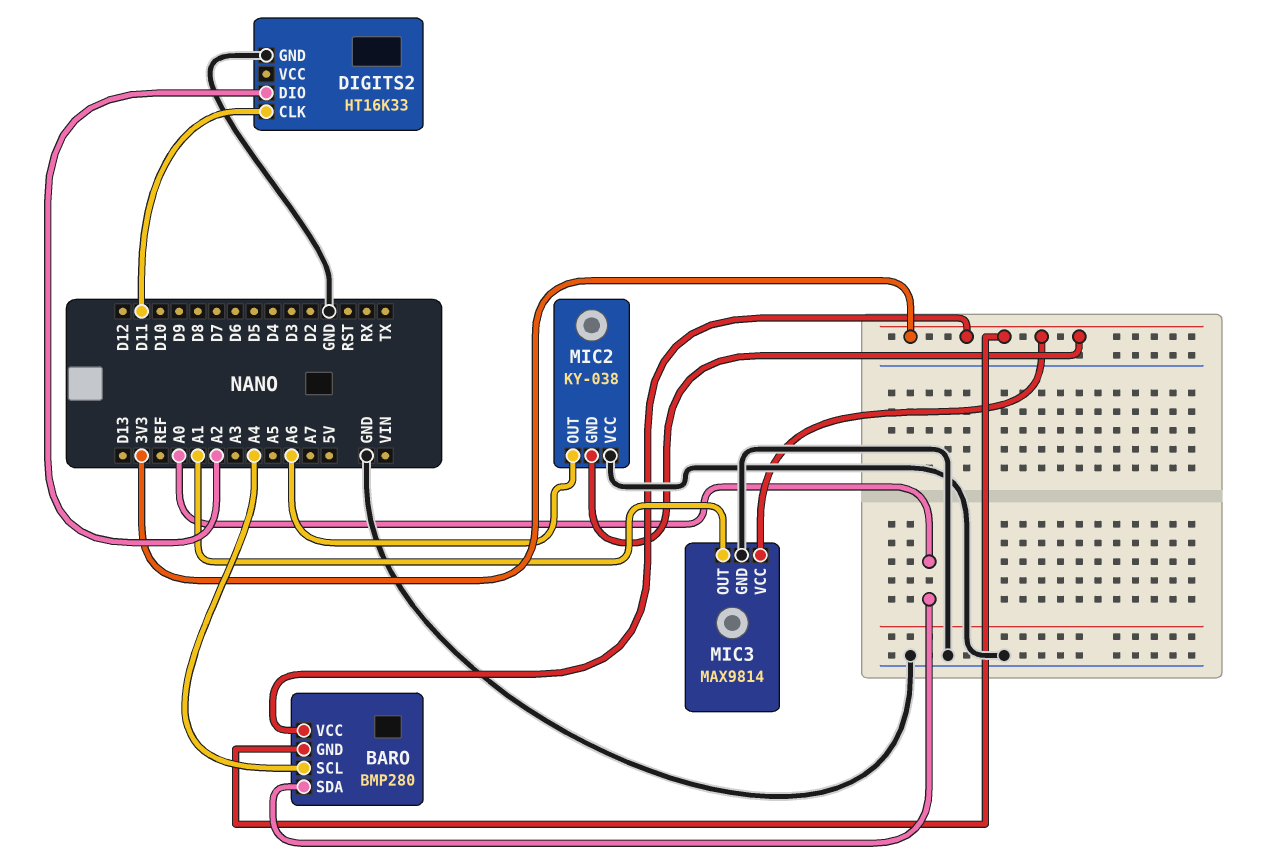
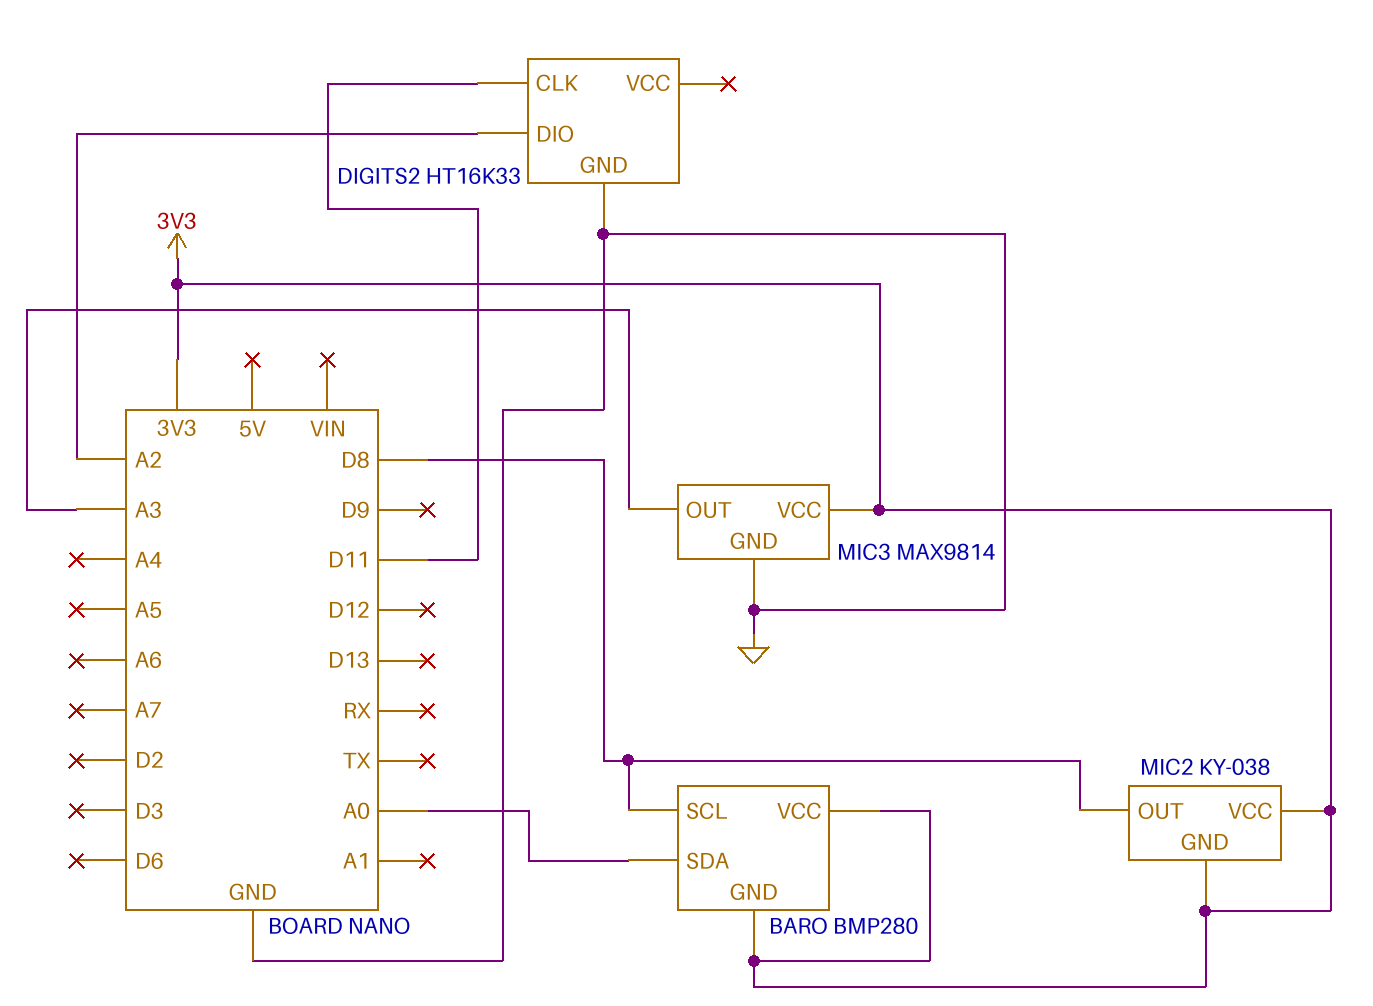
BARO pin SCL: A4 -> D8
MIC2 pin OUT: A6 -> D8
MIC2 pin VCC: GND -> 3V3
MIC3 pin OUT: A1 -> A3

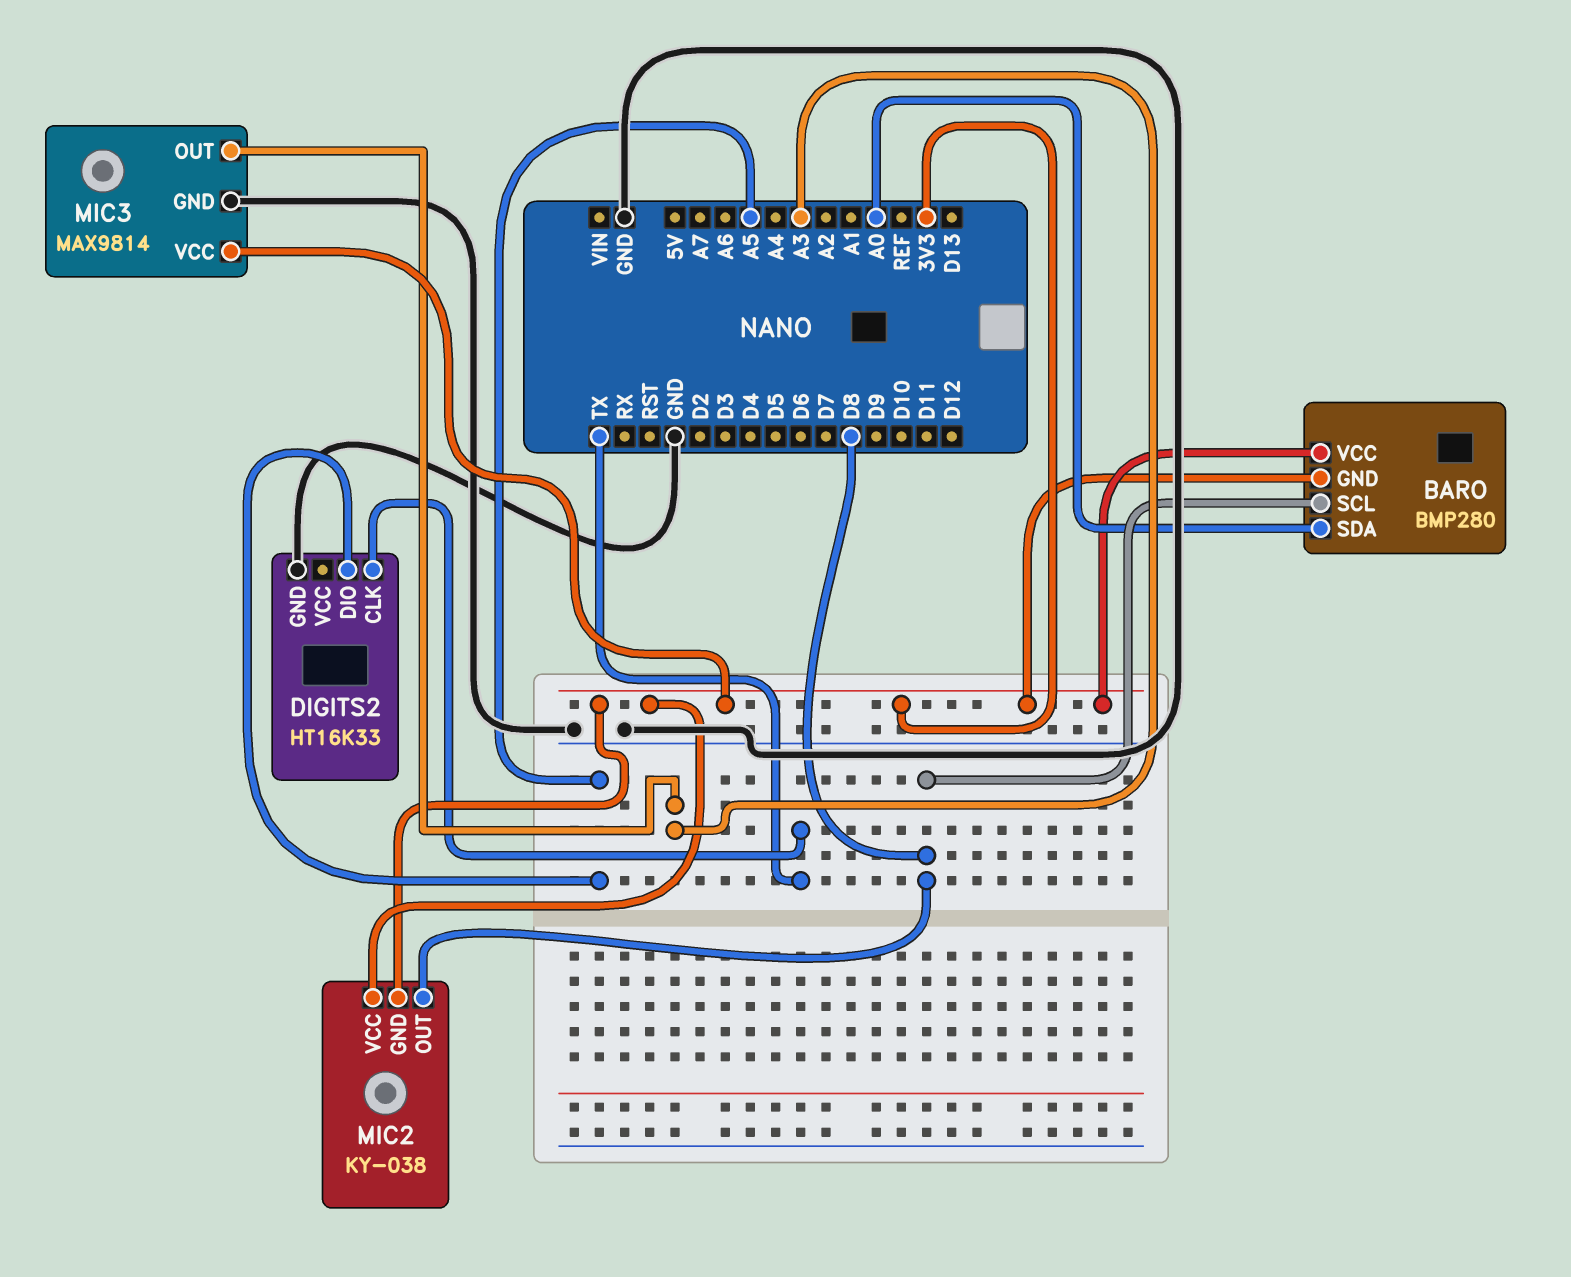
DIGITS2 pin CLK: D11 -> TX
DIGITS2 pin DIO: A2 -> A5

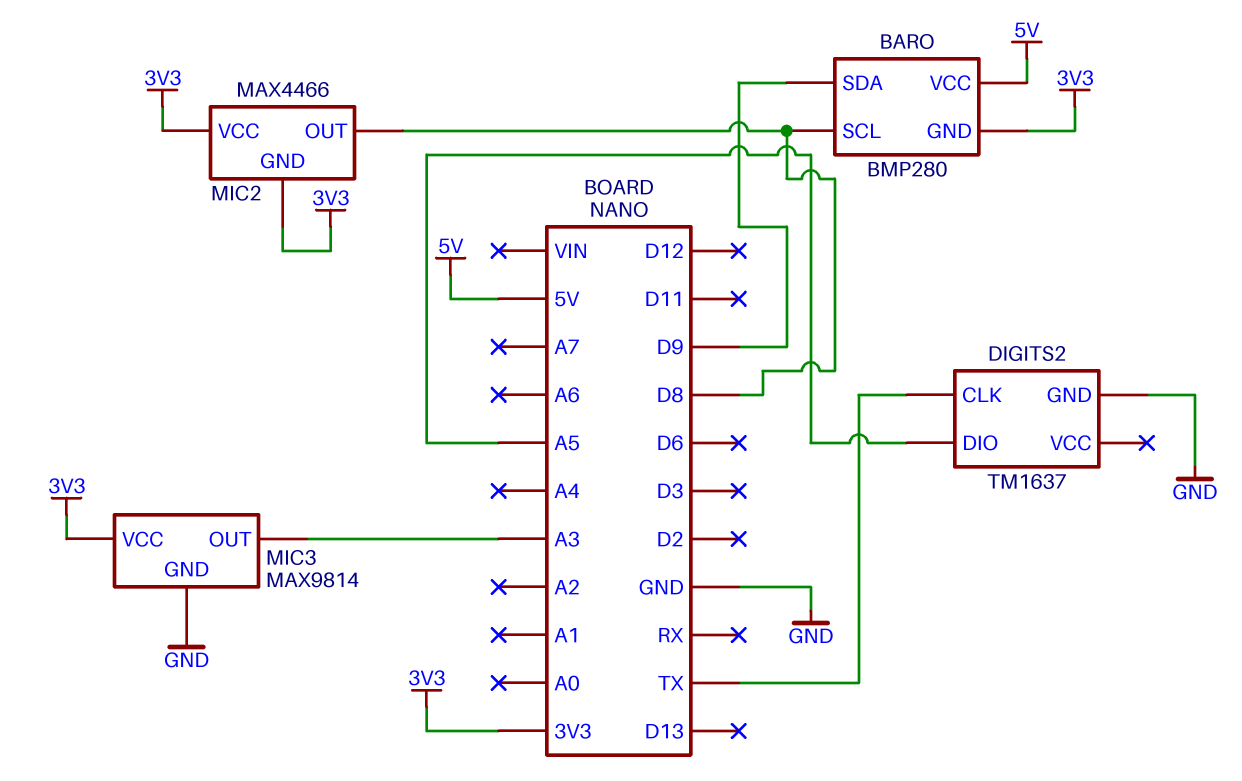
BARO pin SDA: A0 -> D9
BARO pin VCC: 3V3 -> 5V
DIGITS2: HT16K33 -> TM1637
MIC2: KY-038 -> MAX4466

